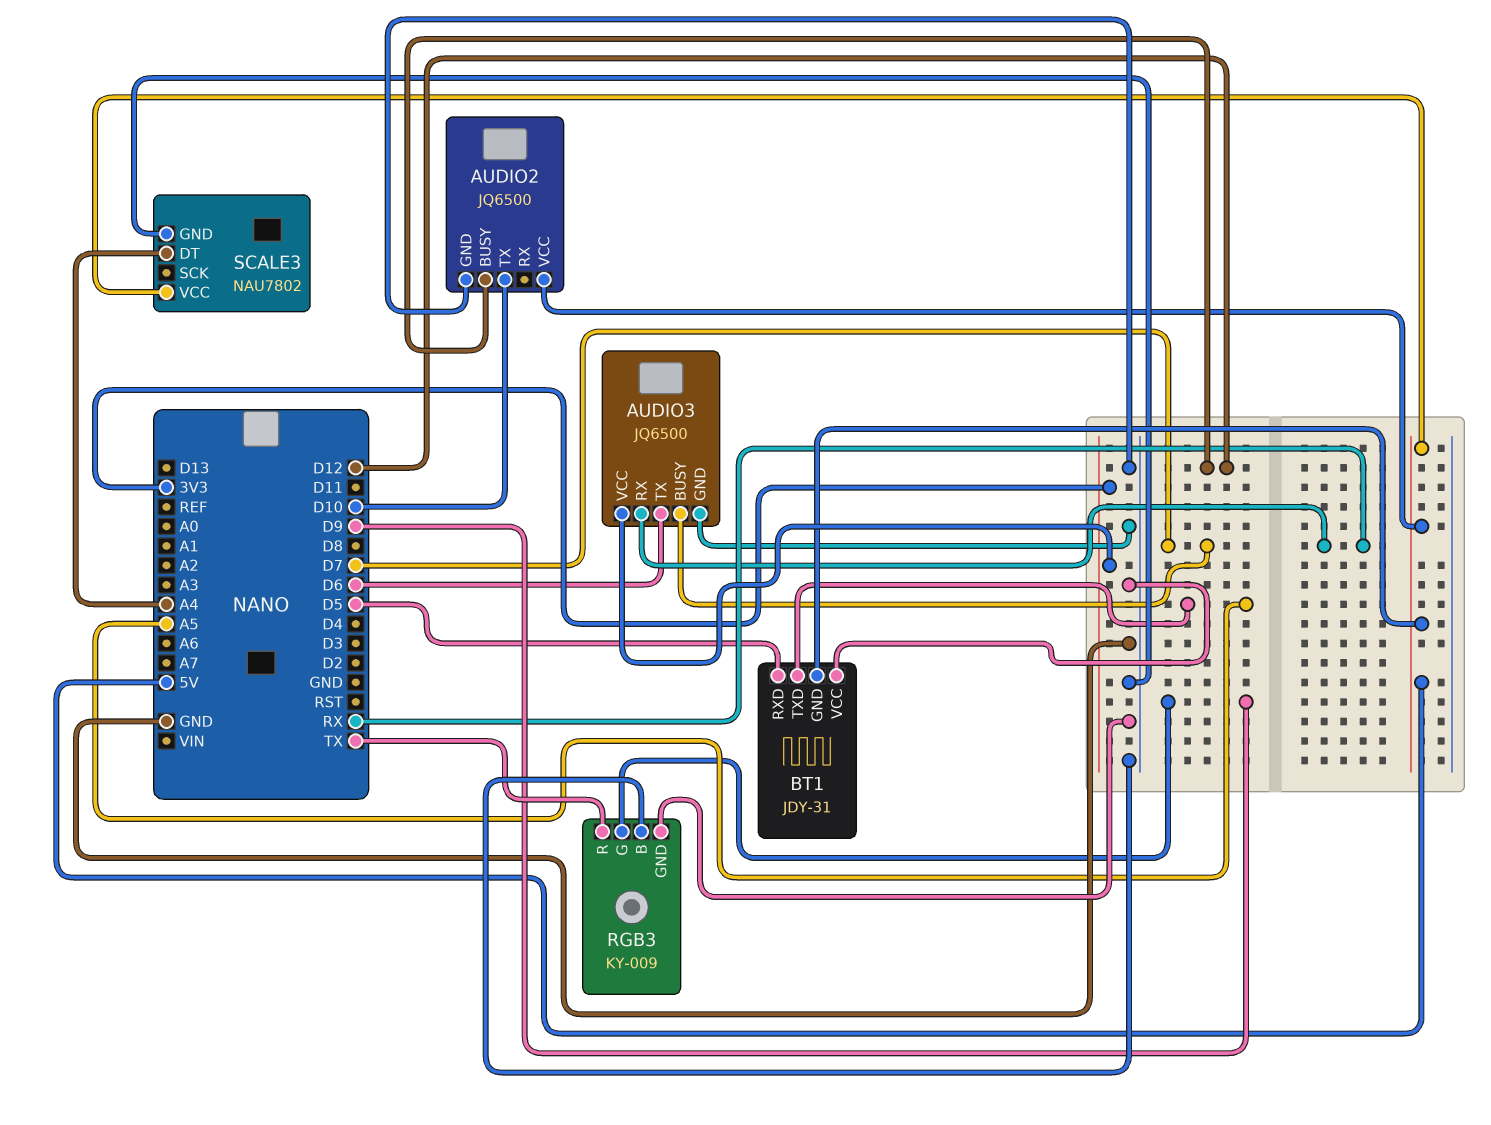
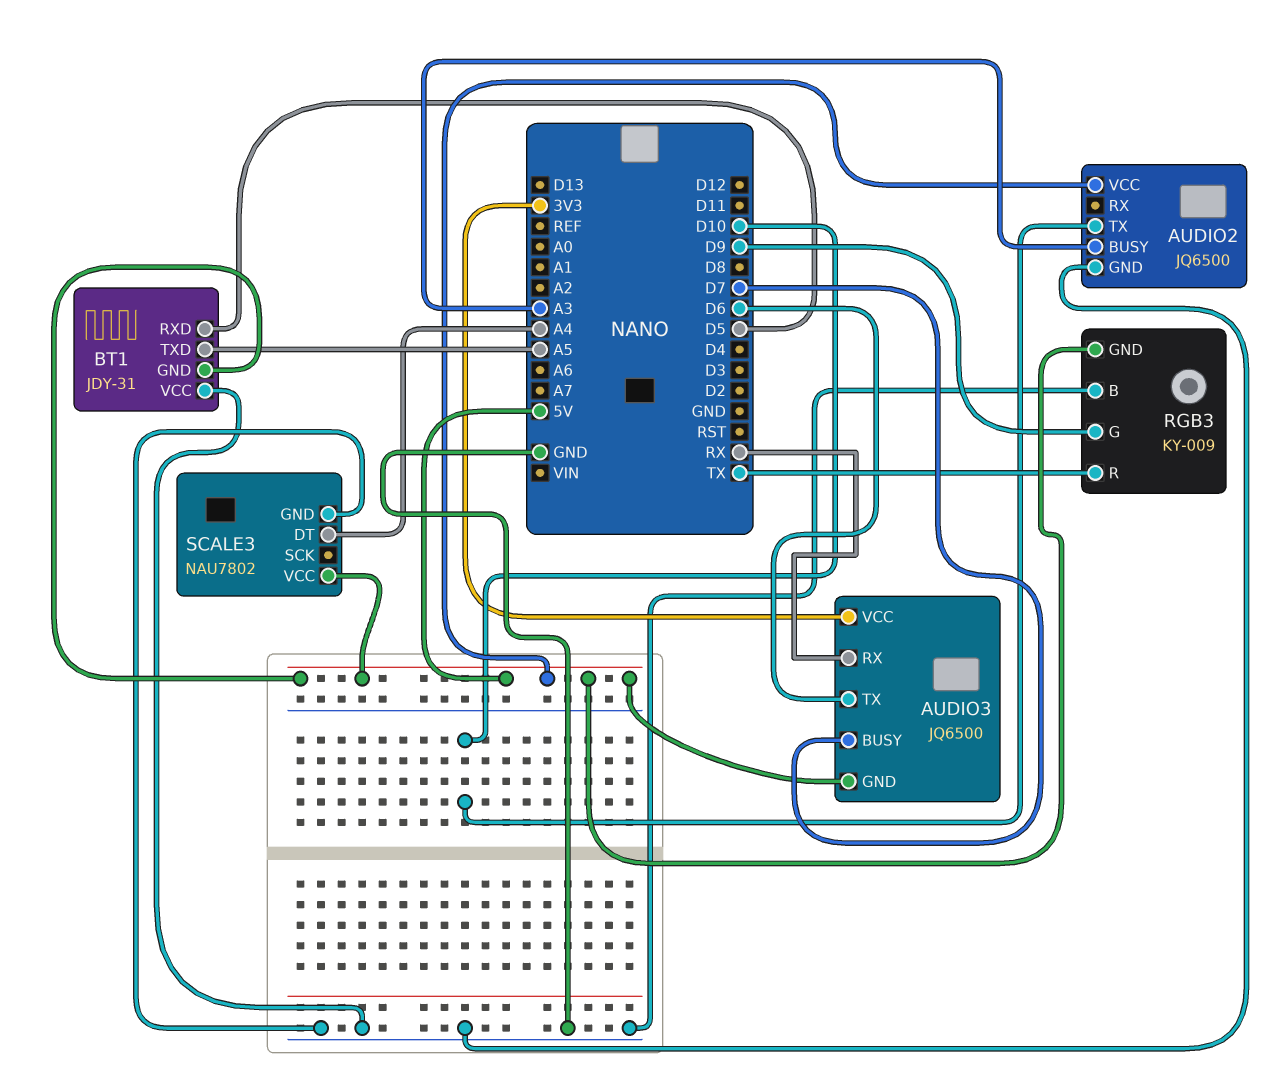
AUDIO2 pin BUSY: D12 -> A3
AUDIO3 pin GND: GND -> 5V
RGB3 pin GND: GND -> 5V

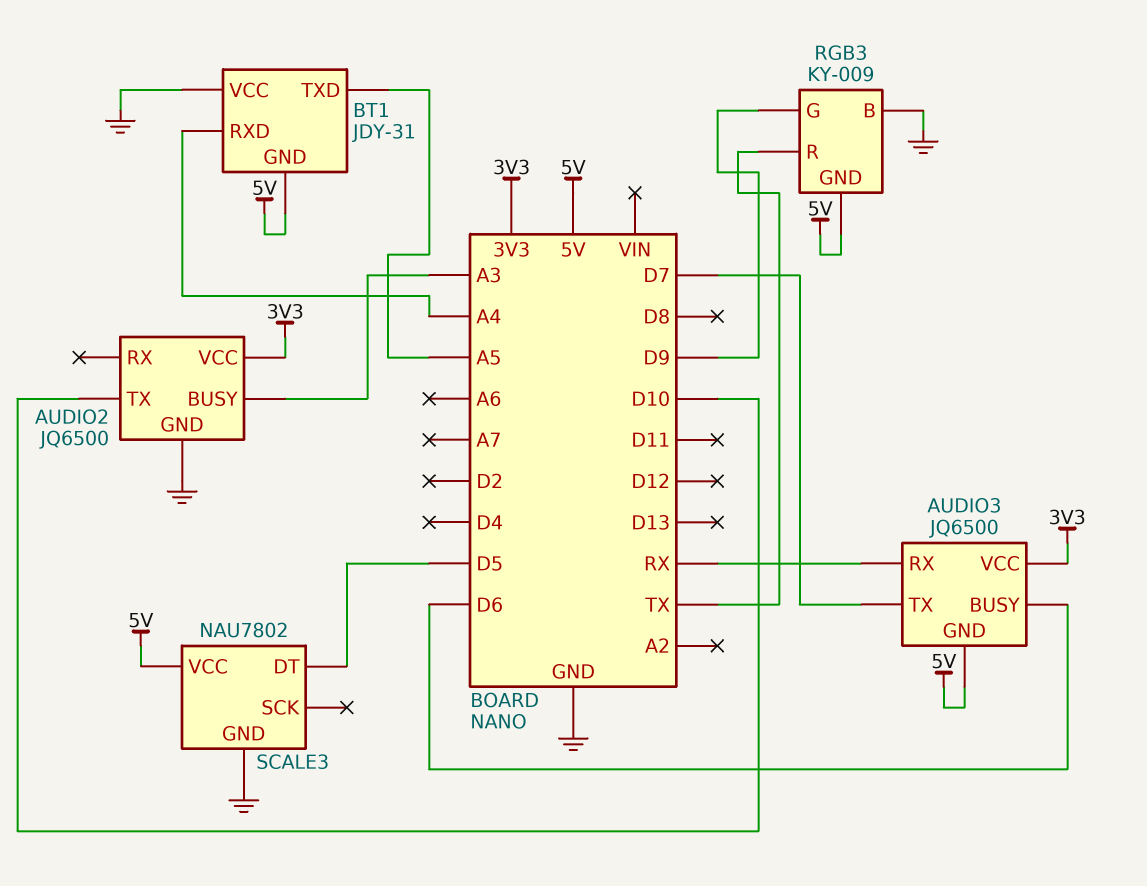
AUDIO2 pin VCC: 5V -> 3V3
AUDIO3 pin BUSY: D7 -> D6
AUDIO3 pin TX: D6 -> D7
BT1 pin RXD: D5 -> A4
SCALE3 pin DT: A4 -> D5

